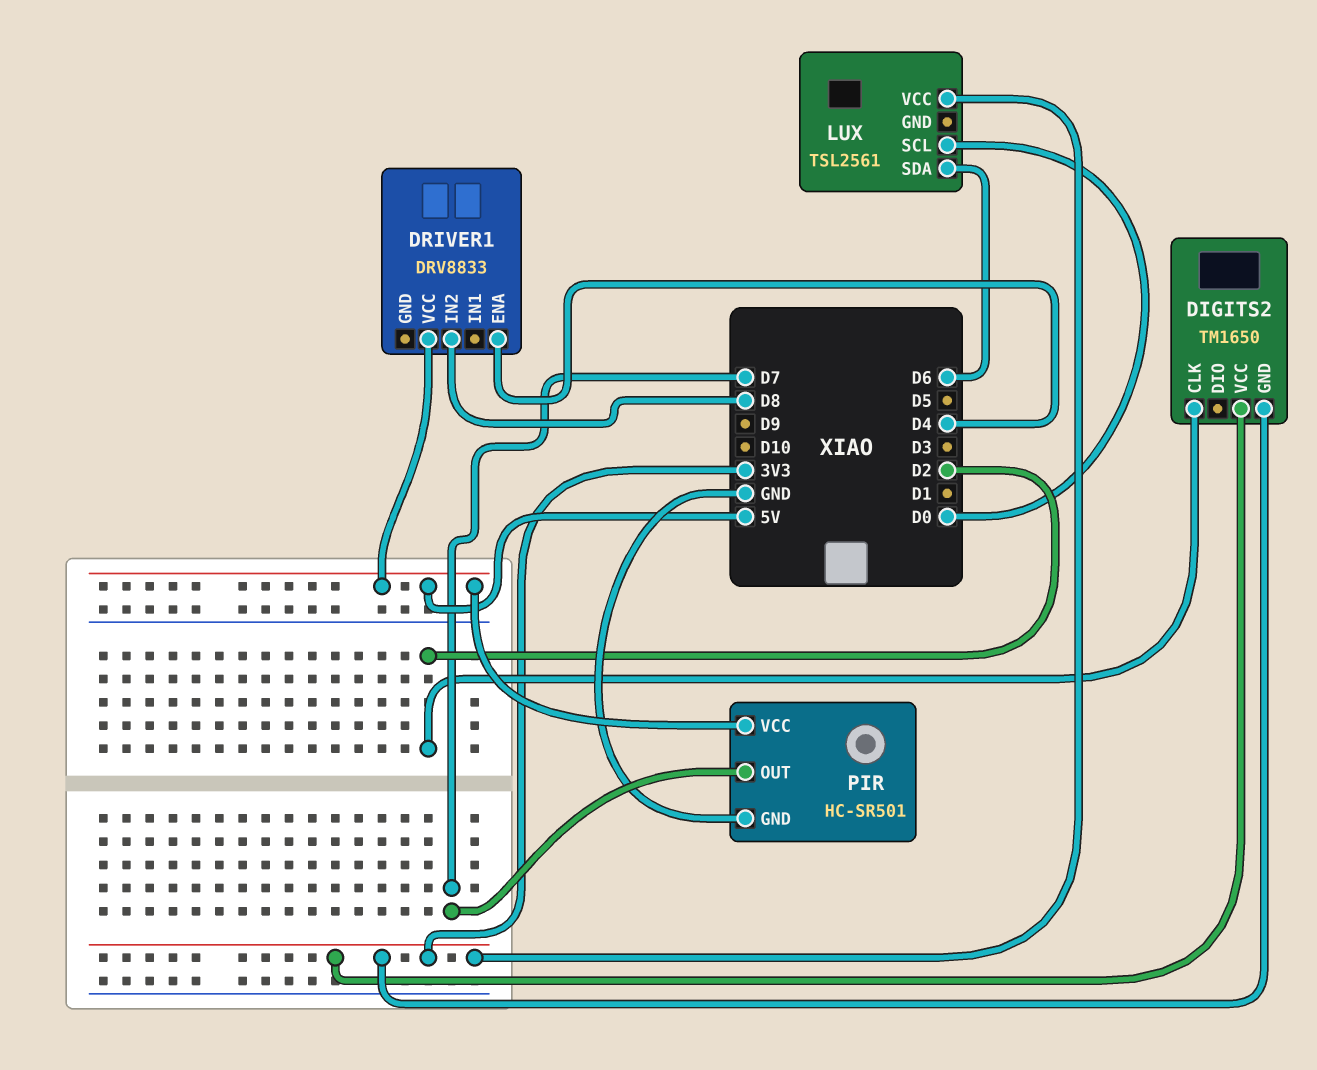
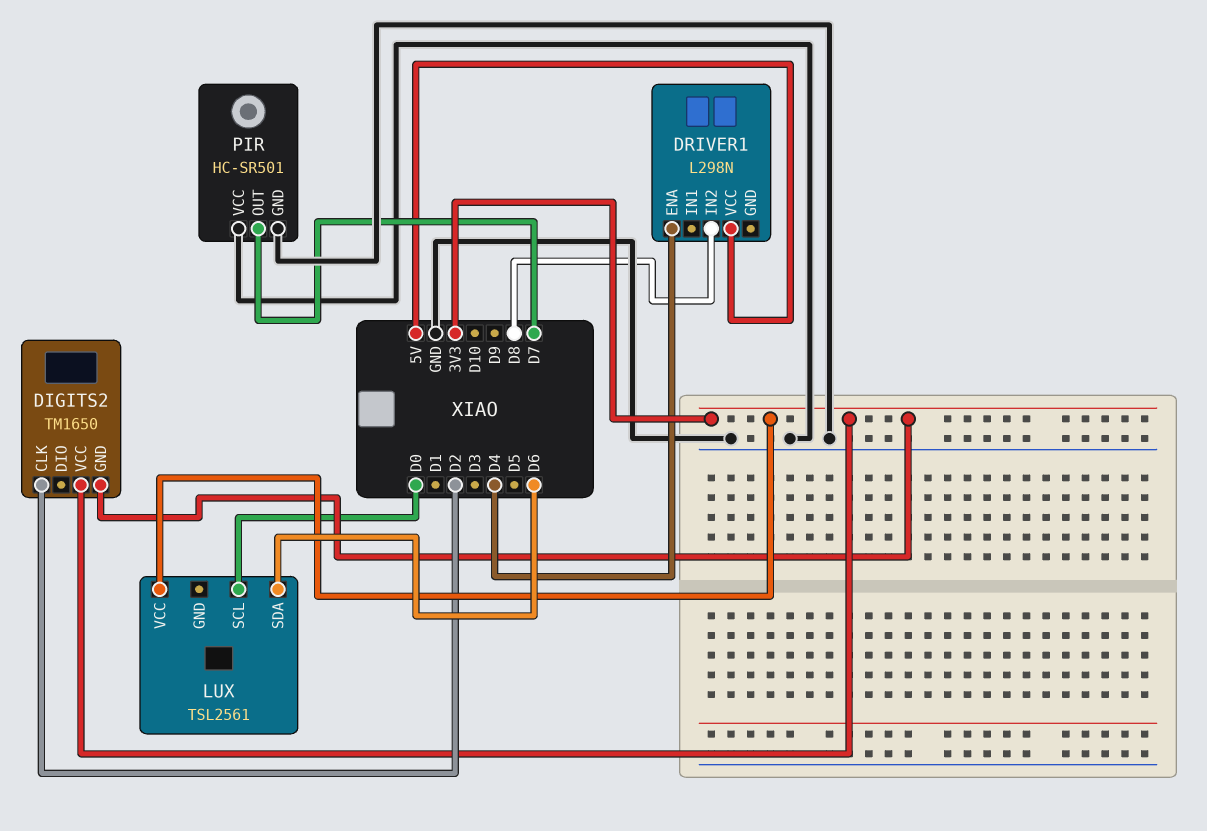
DRIVER1: DRV8833 -> L298N
PIR pin VCC: 5V -> GND

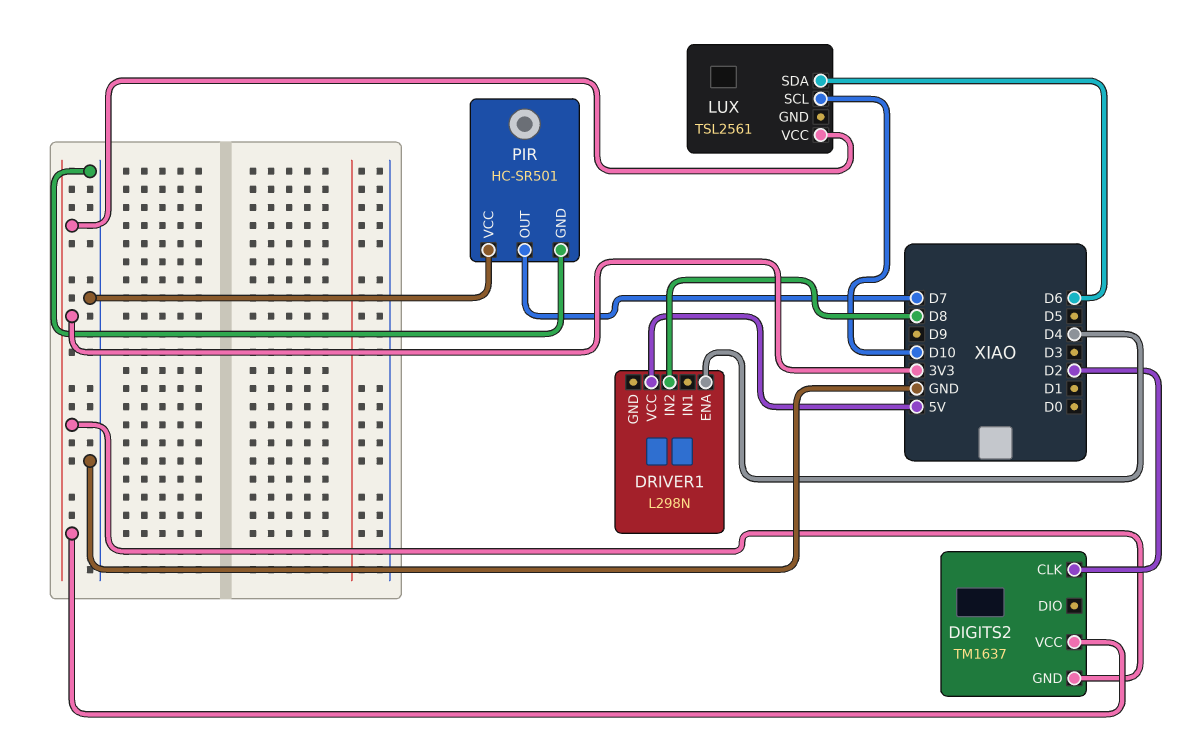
DIGITS2: TM1650 -> TM1637
LUX pin SCL: D0 -> D10

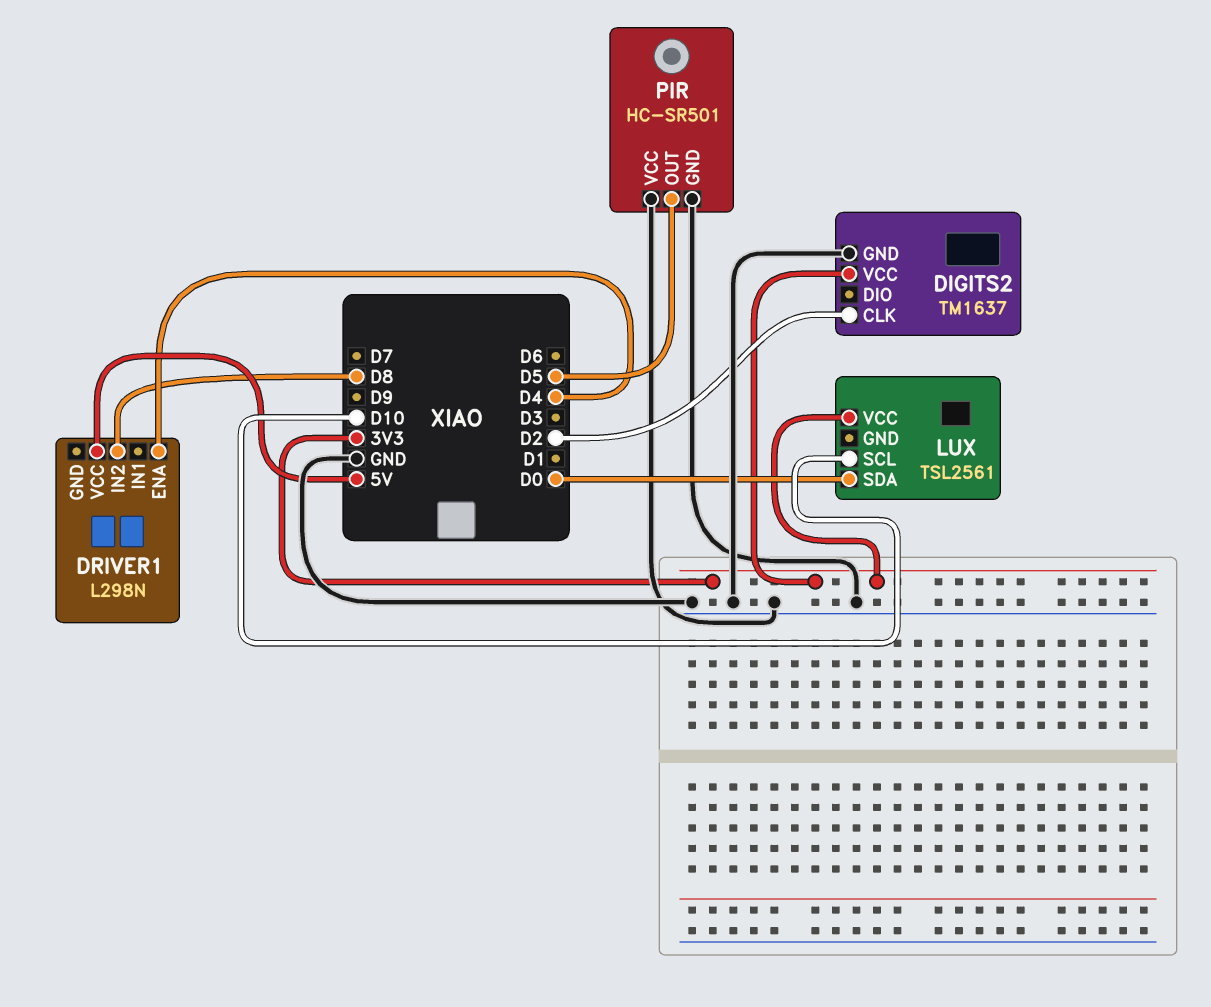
DIGITS2 pin GND: 3V3 -> GND
LUX pin SDA: D6 -> D0
PIR pin OUT: D7 -> D5

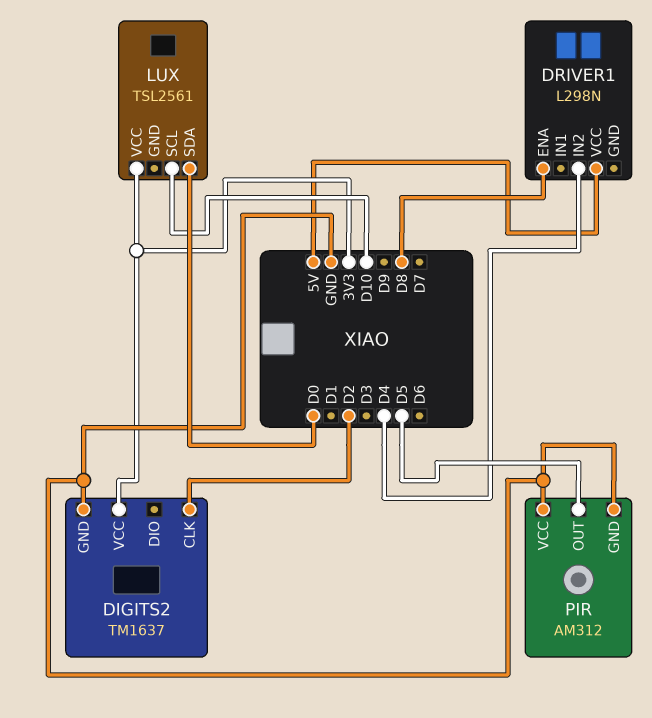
DRIVER1 pin ENA: D4 -> D8
DRIVER1 pin IN2: D8 -> D4
PIR: HC-SR501 -> AM312

